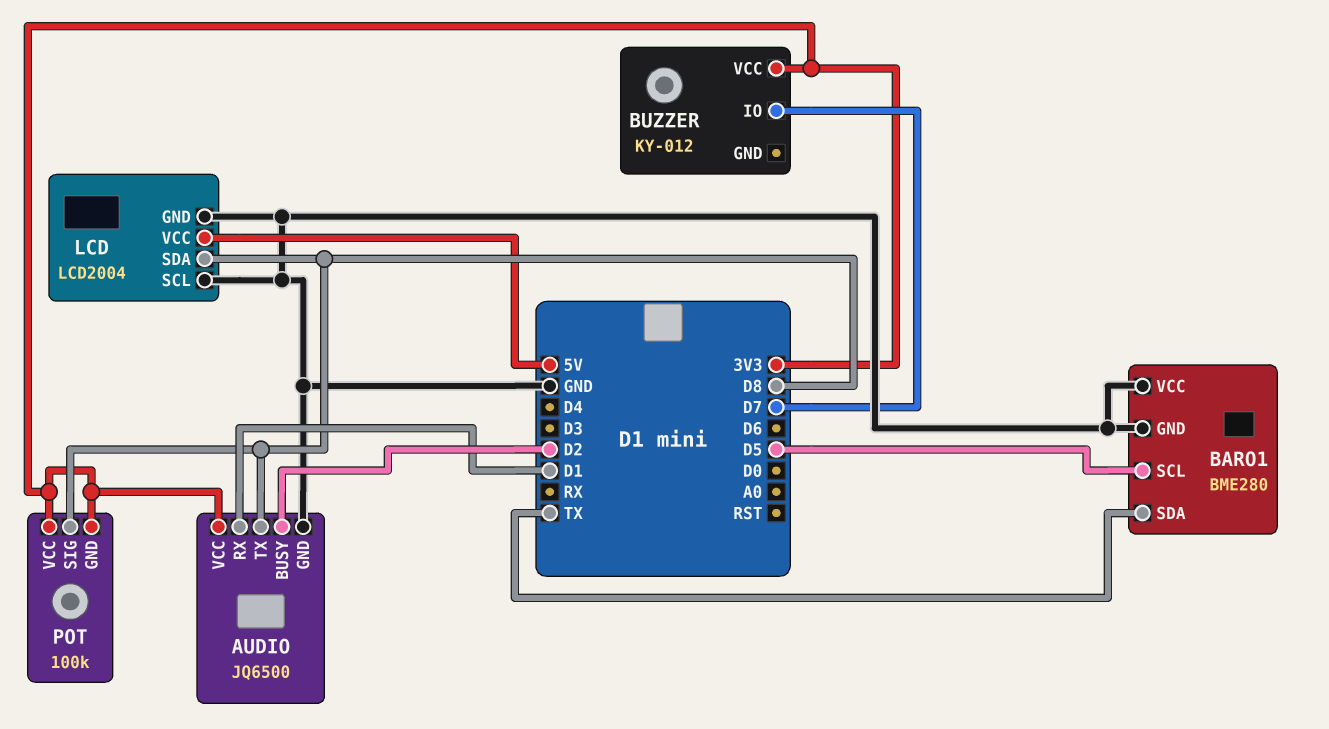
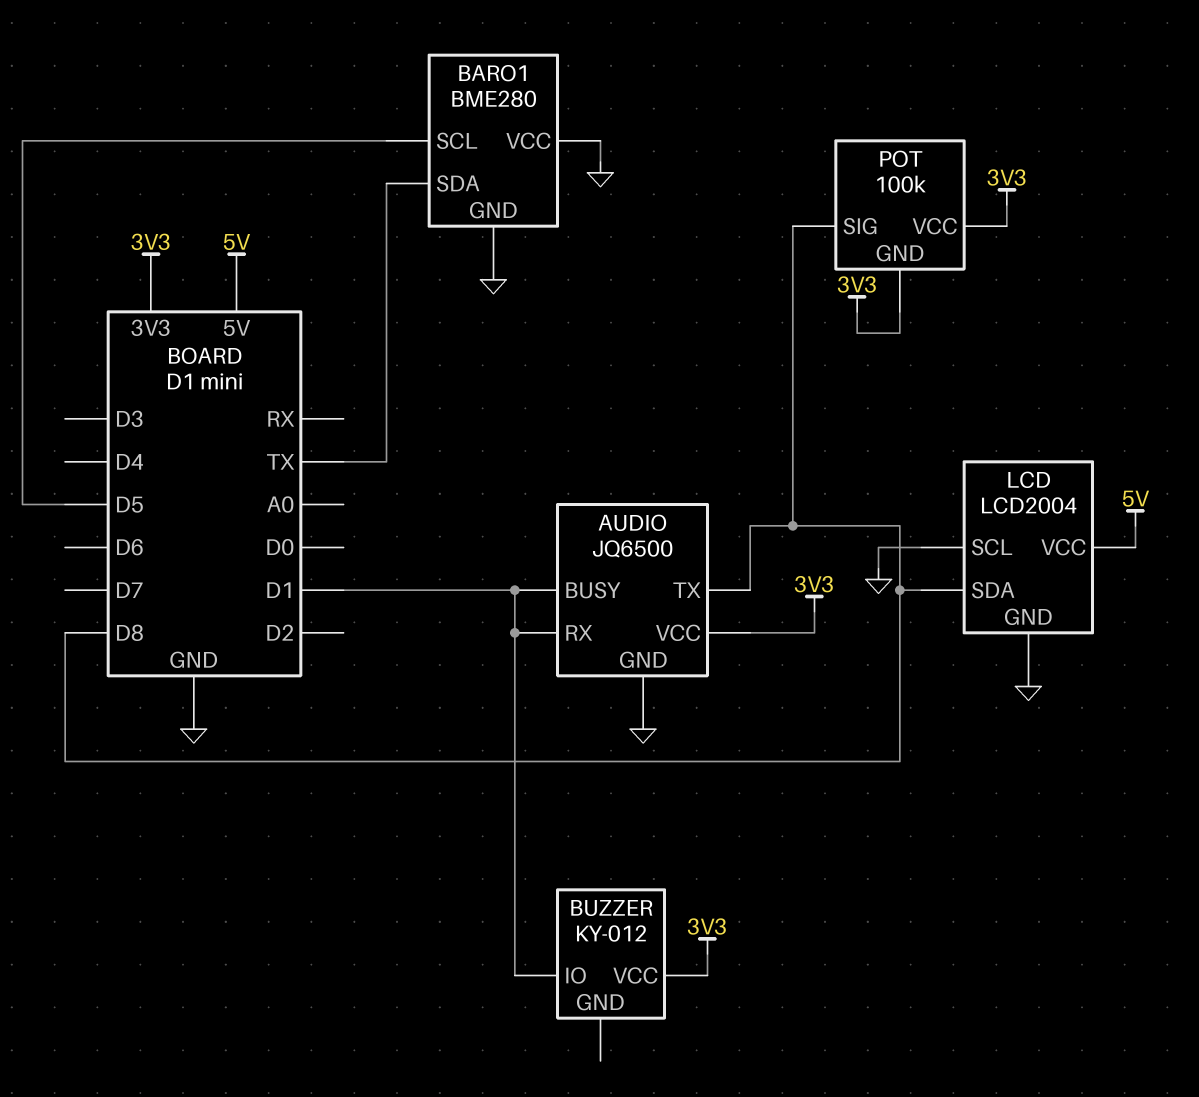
AUDIO pin BUSY: D2 -> D1
BUZZER pin IO: D7 -> D1

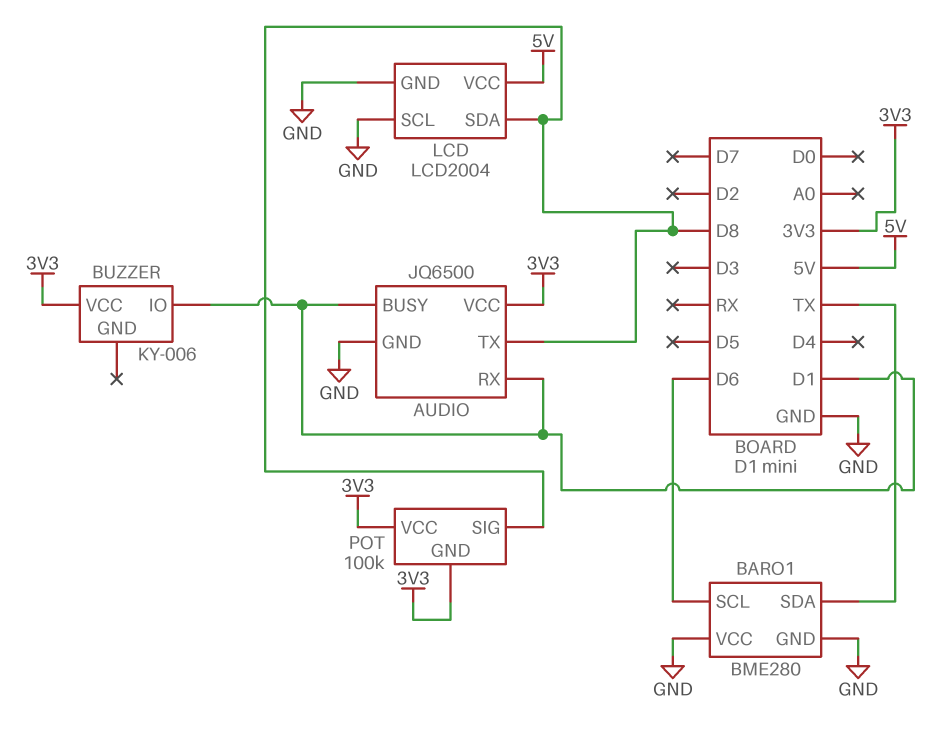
BARO1 pin SCL: D5 -> D6
BUZZER: KY-012 -> KY-006

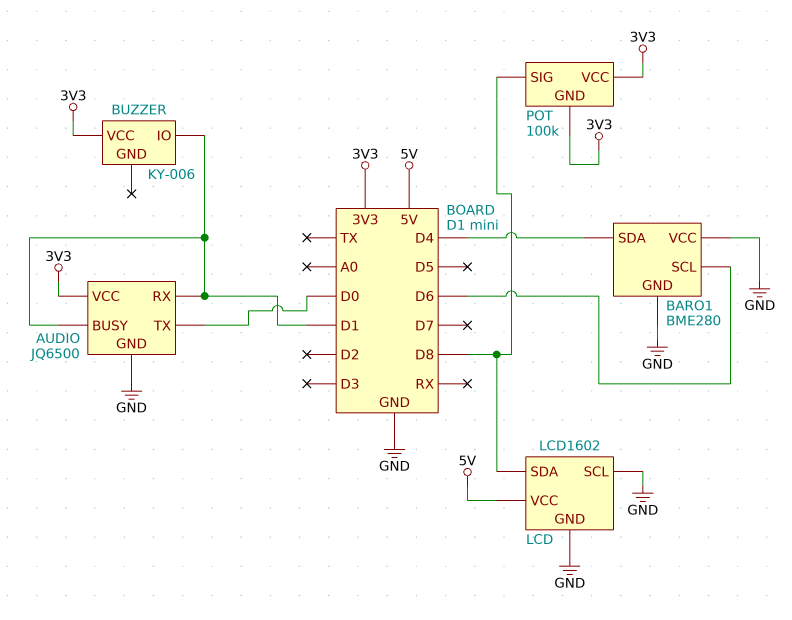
AUDIO pin TX: D8 -> D0
BARO1 pin SDA: TX -> D4
LCD: LCD2004 -> LCD1602

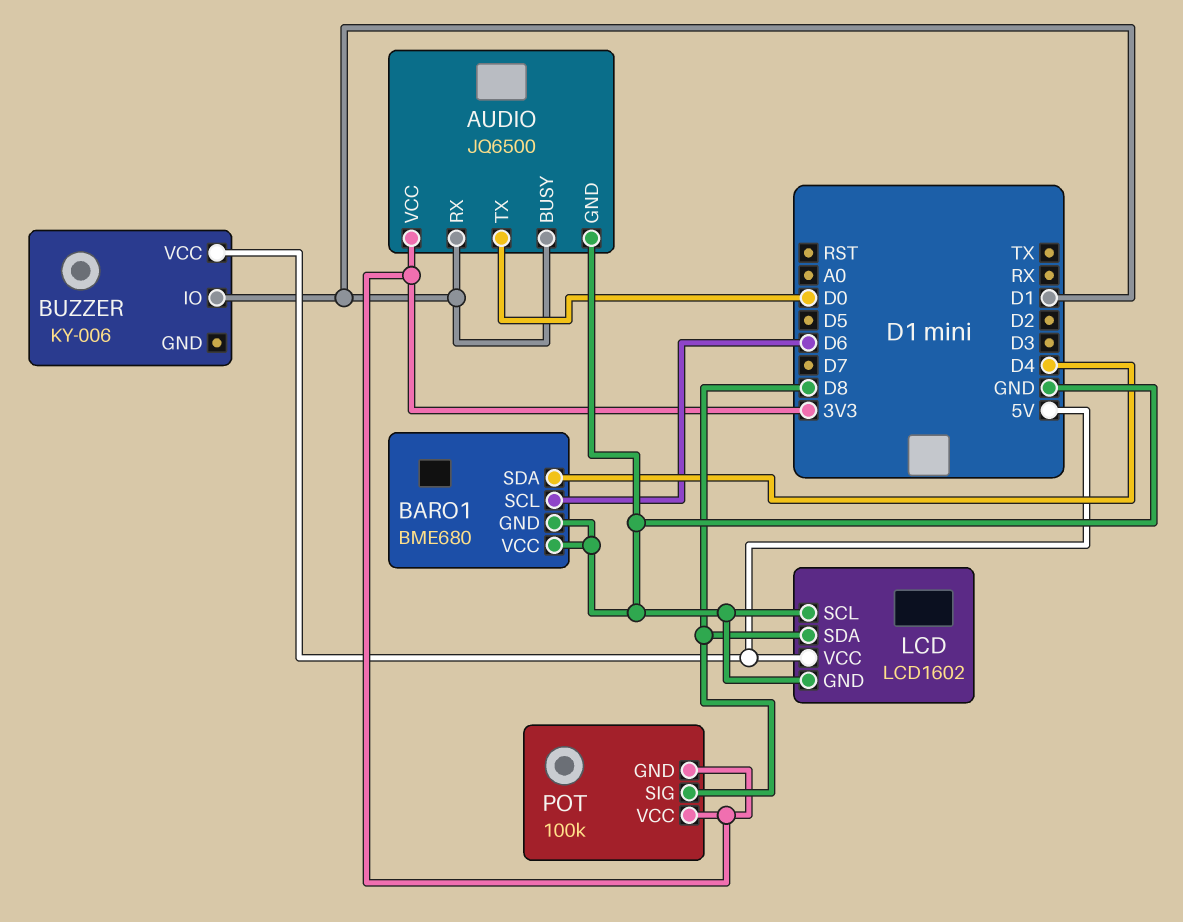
BARO1: BME280 -> BME680
BUZZER pin VCC: 3V3 -> 5V

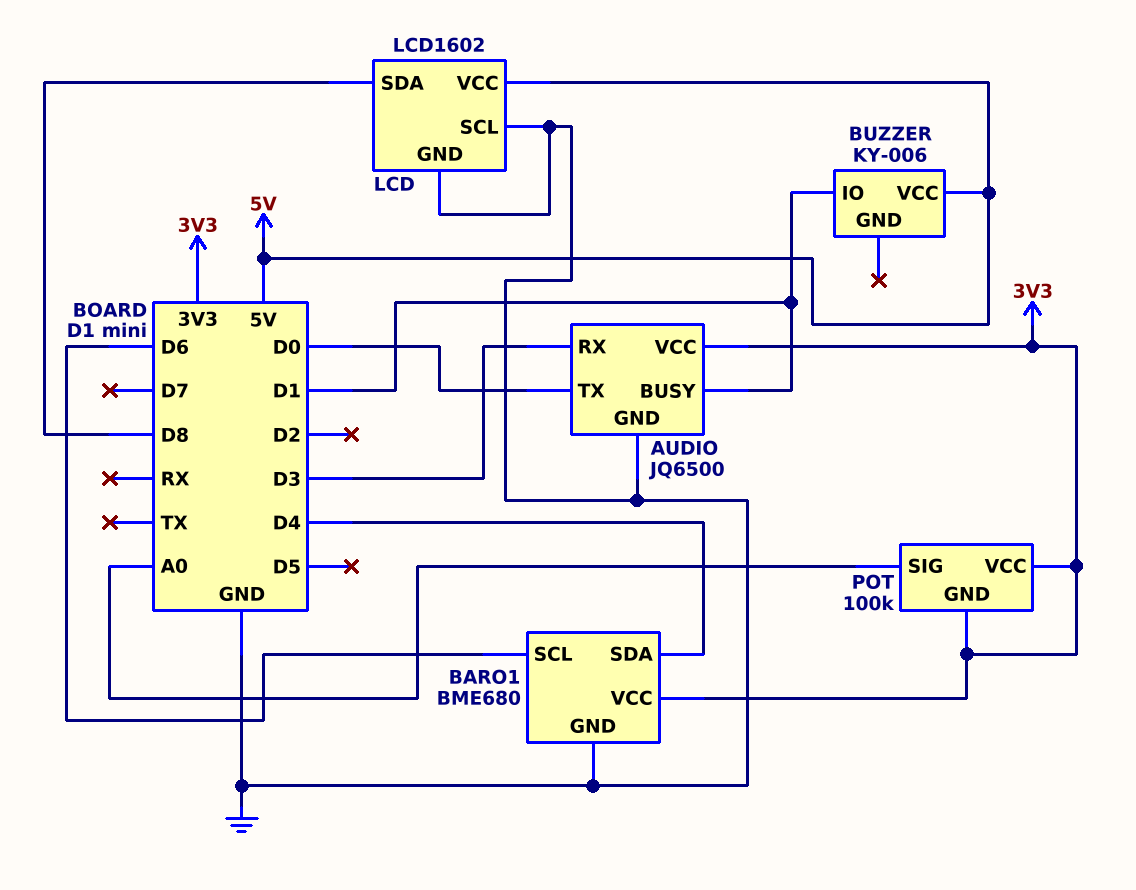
AUDIO pin RX: D1 -> D3
BARO1 pin VCC: GND -> 3V3
POT pin SIG: D8 -> A0

